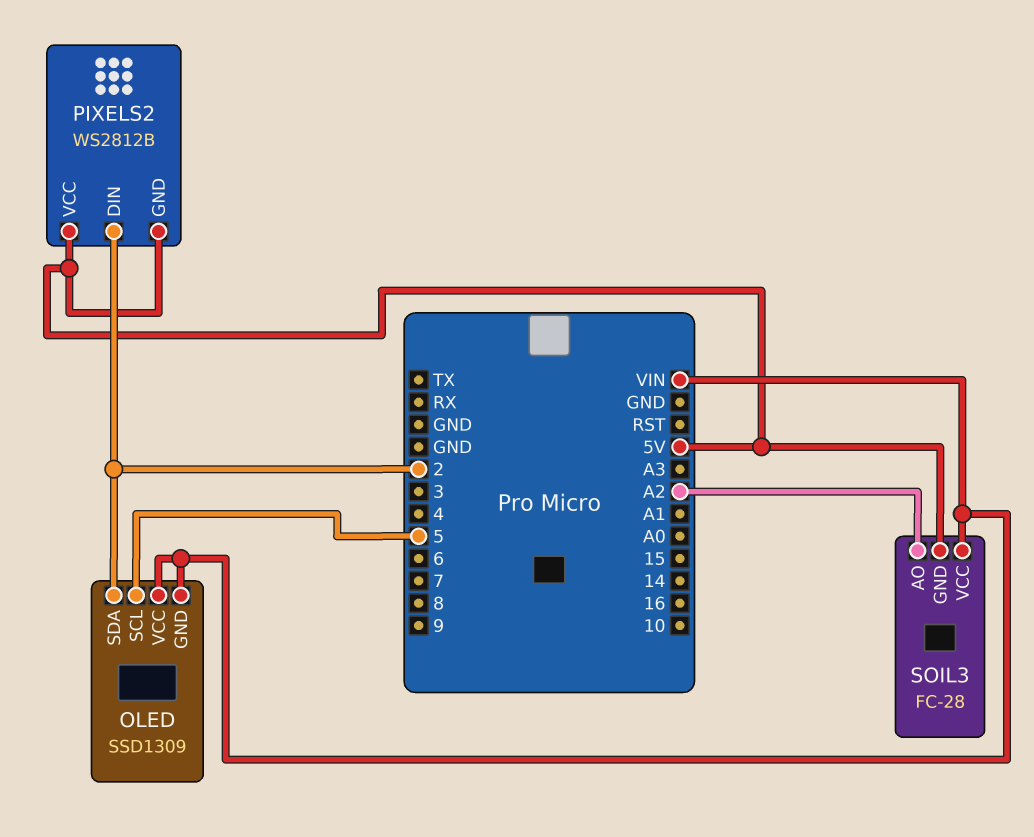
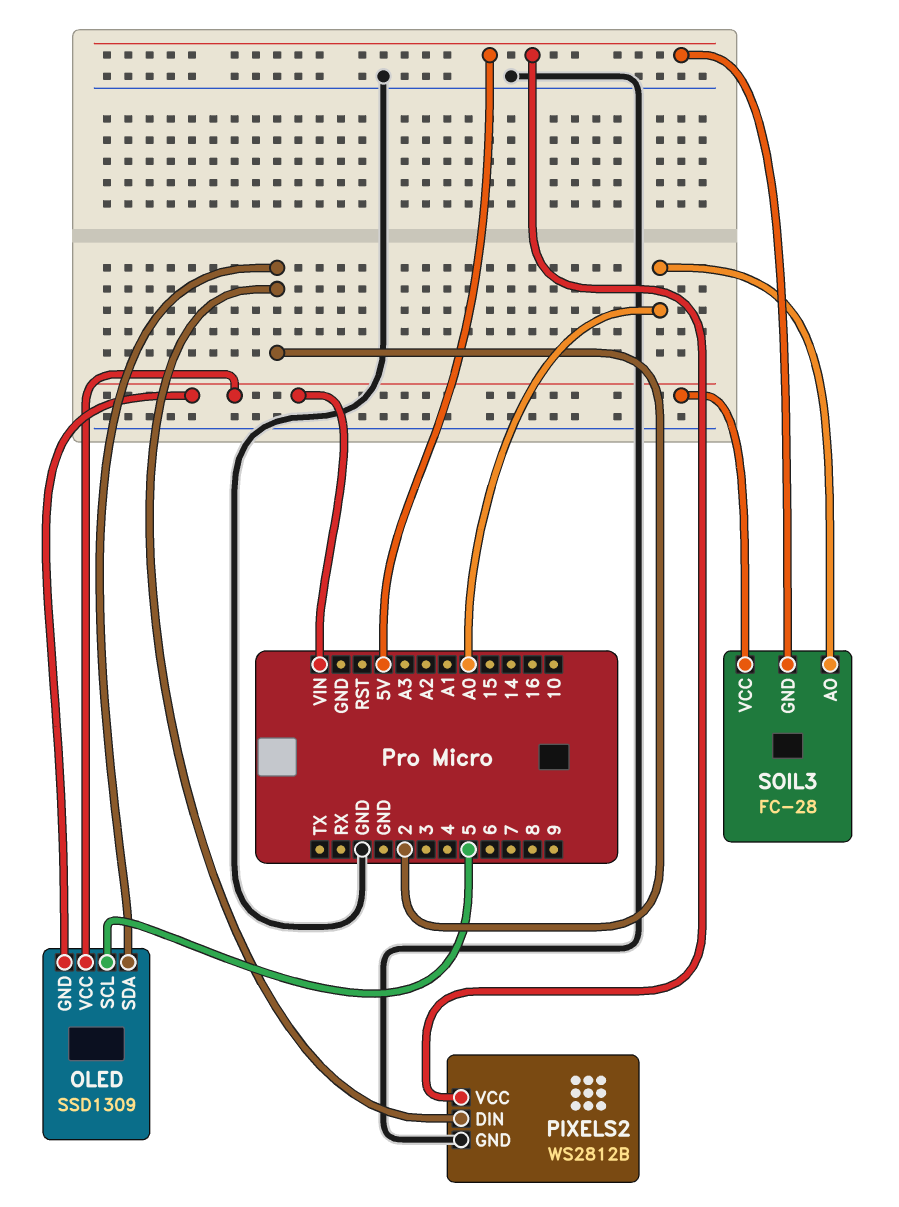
PIXELS2 pin GND: 5V -> GND
SOIL3 pin AO: A2 -> A0

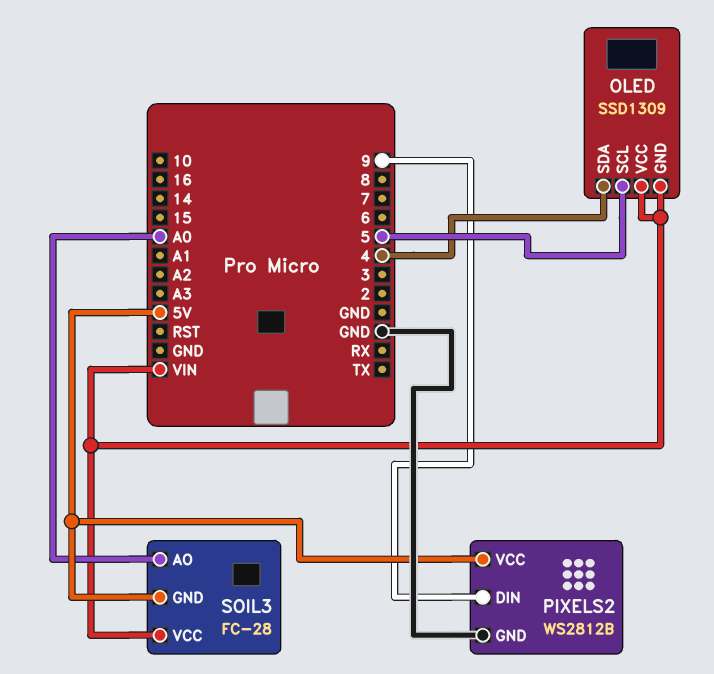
OLED pin SDA: 2 -> 4
PIXELS2 pin DIN: 2 -> 9

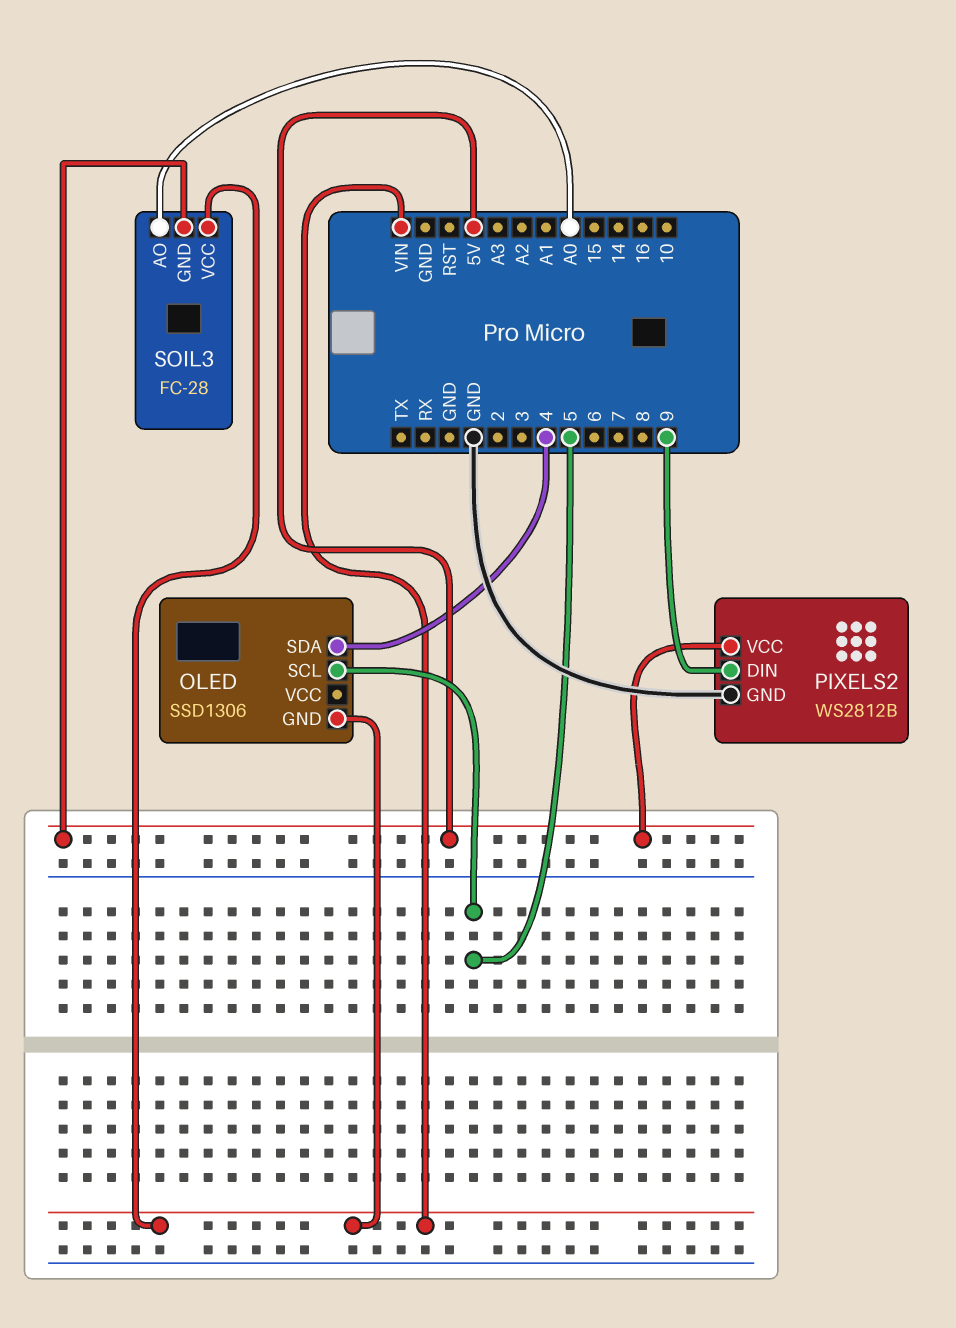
OLED: SSD1309 -> SSD1306
OLED pin VCC: VIN -> none

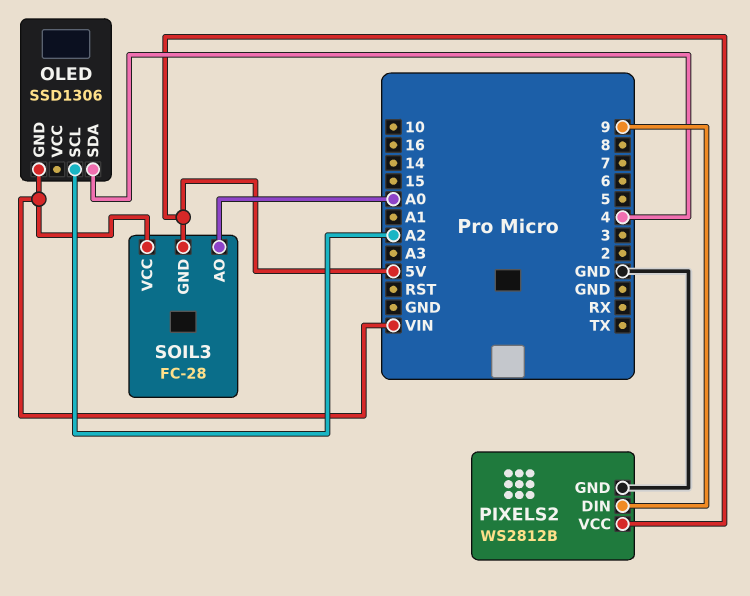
OLED pin SCL: 5 -> A2

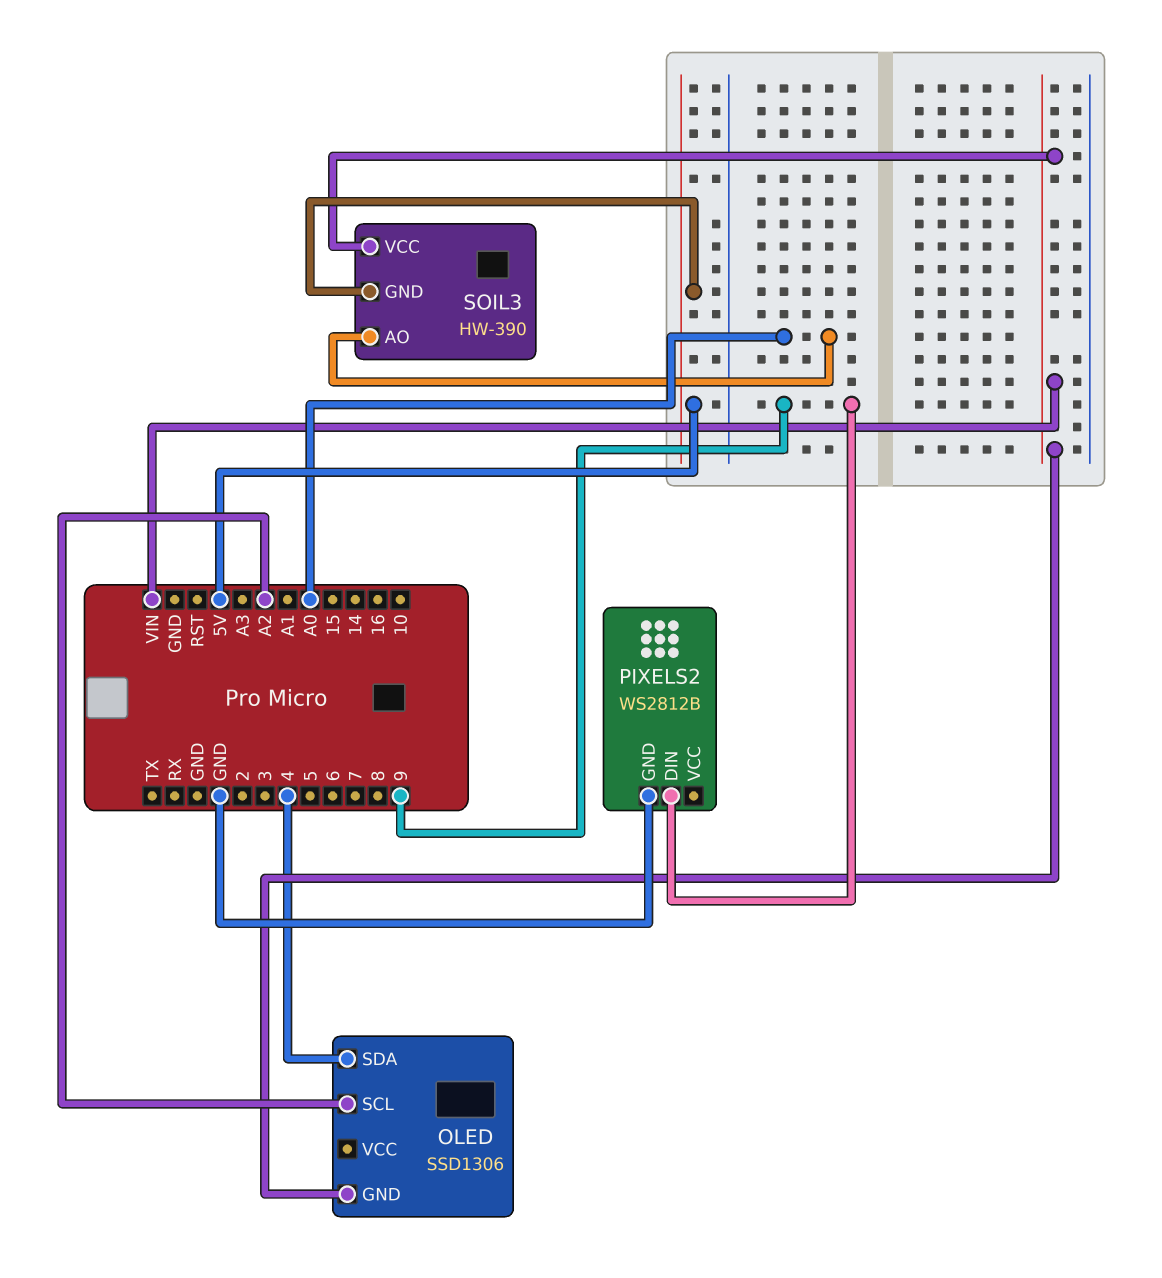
PIXELS2 pin VCC: 5V -> none
SOIL3: FC-28 -> HW-390

